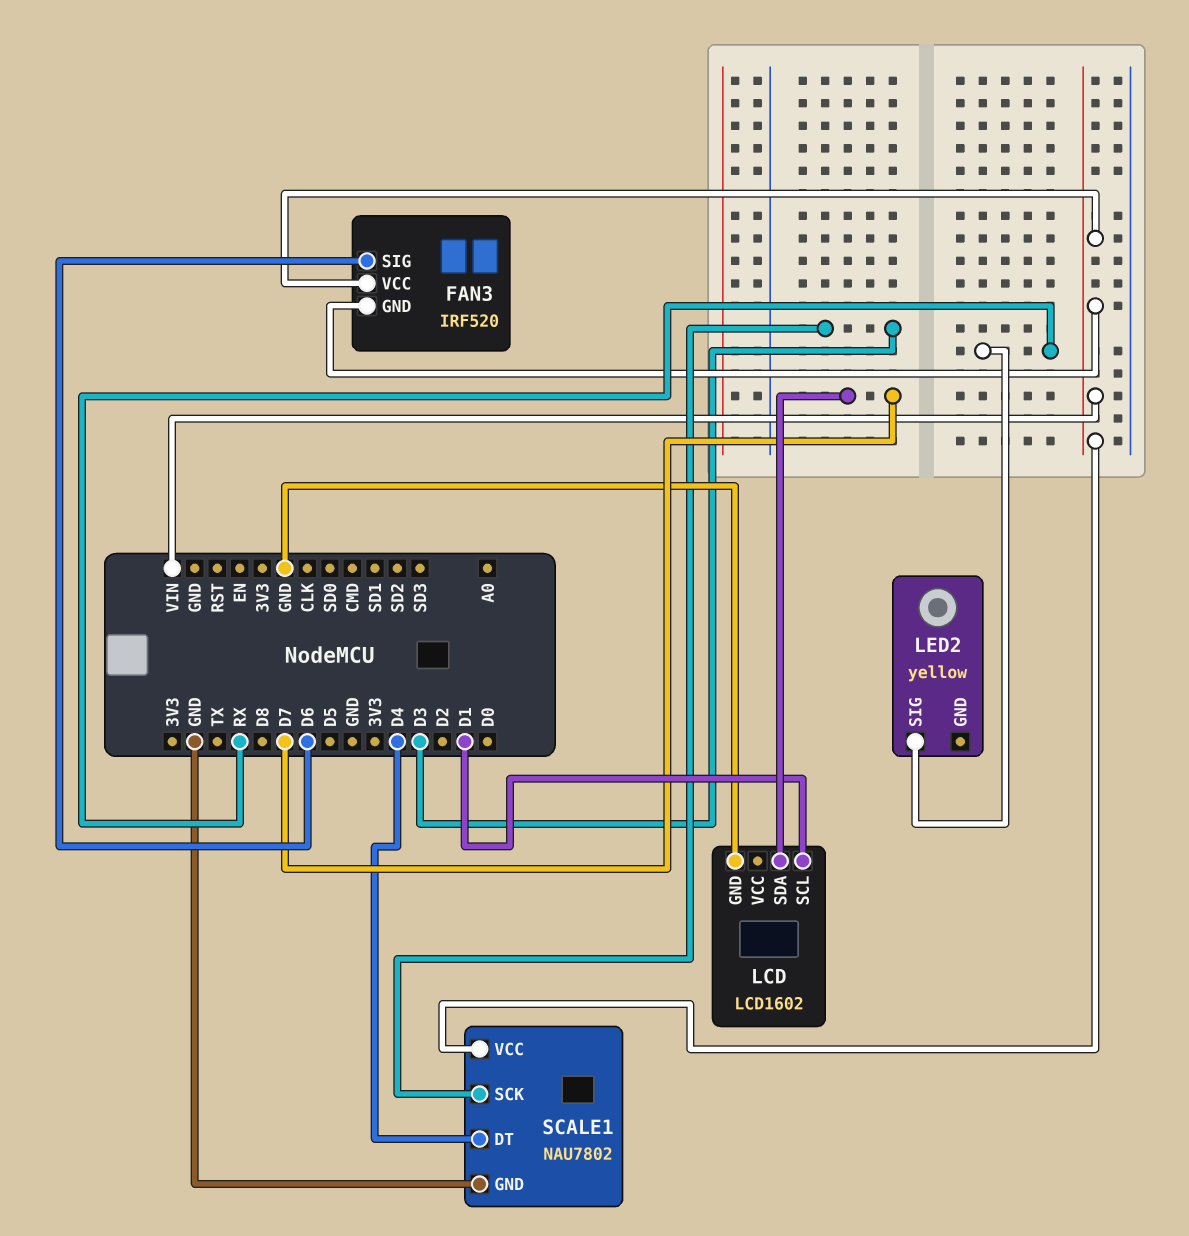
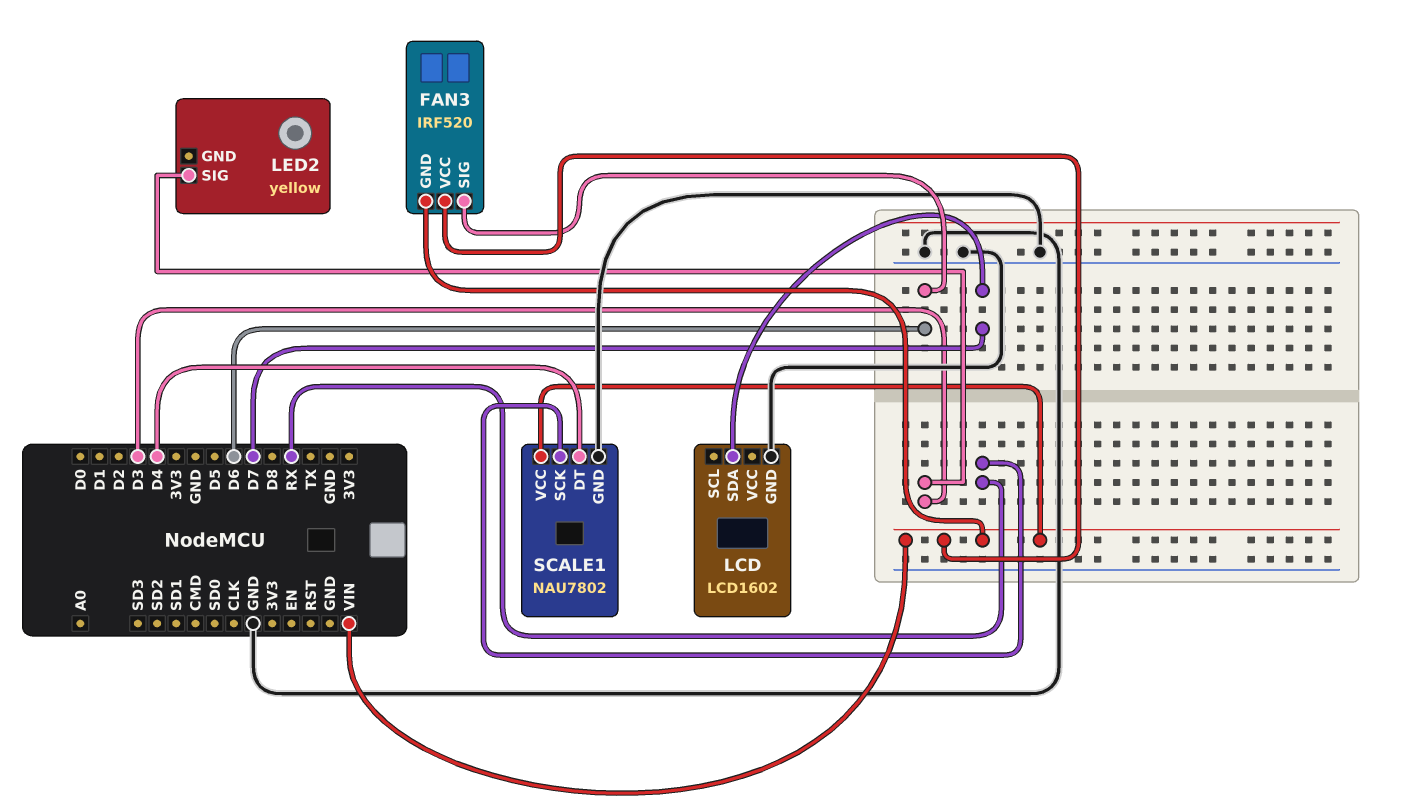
LCD pin SCL: D1 -> none
LED2 pin SIG: RX -> D3
SCALE1 pin SCK: D3 -> RX

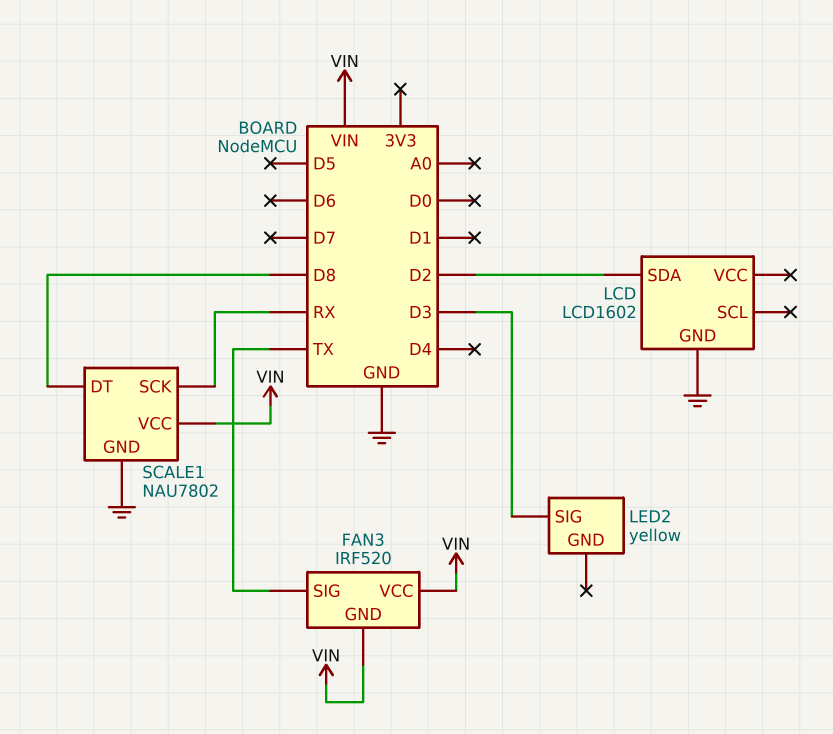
FAN3 pin SIG: D6 -> TX
LCD pin SDA: D7 -> D2
SCALE1 pin DT: D4 -> D8

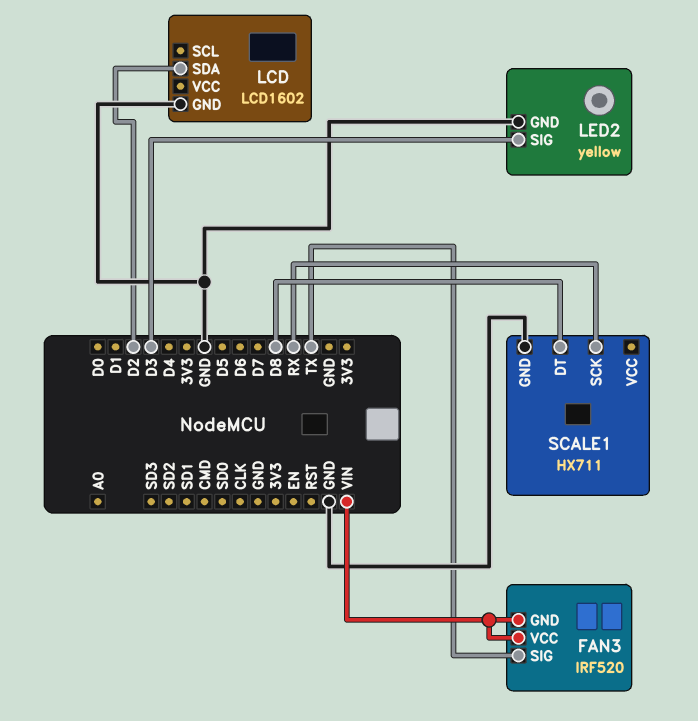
LED2 pin GND: none -> GND
SCALE1: NAU7802 -> HX711
SCALE1 pin VCC: VIN -> none

